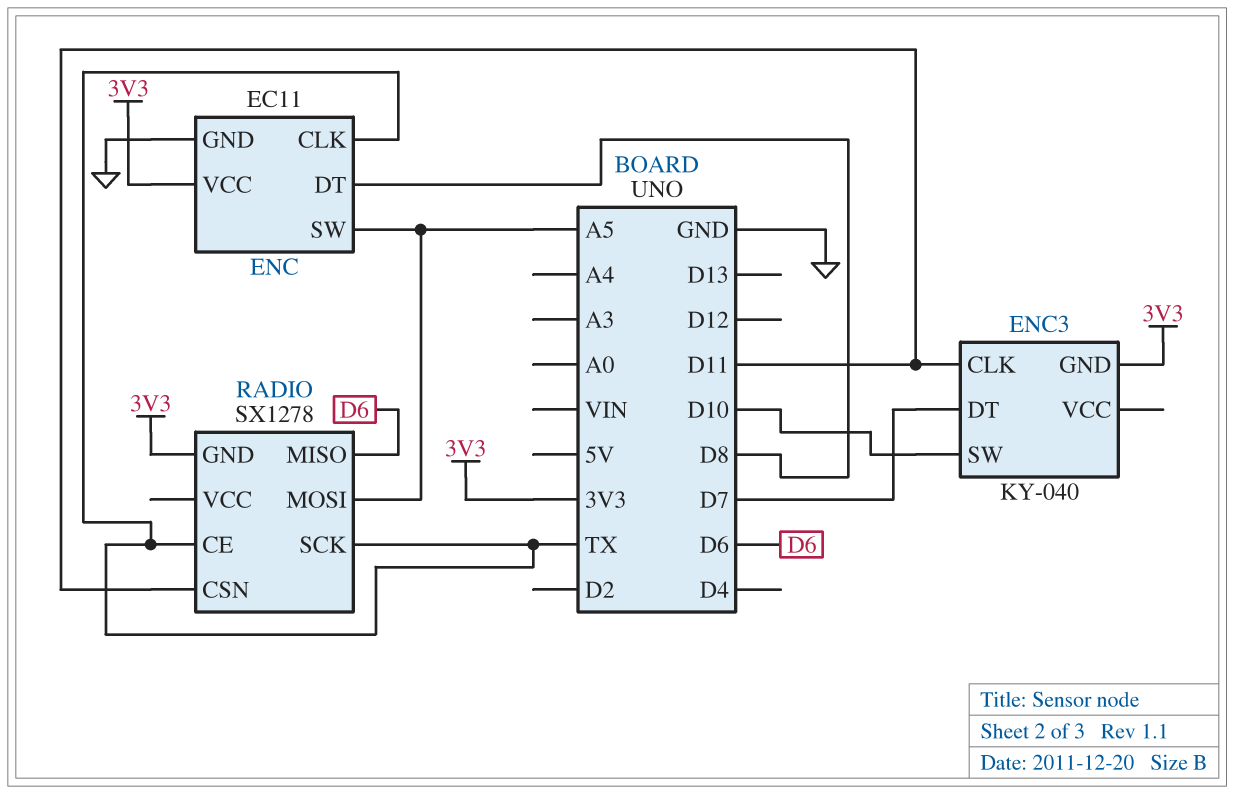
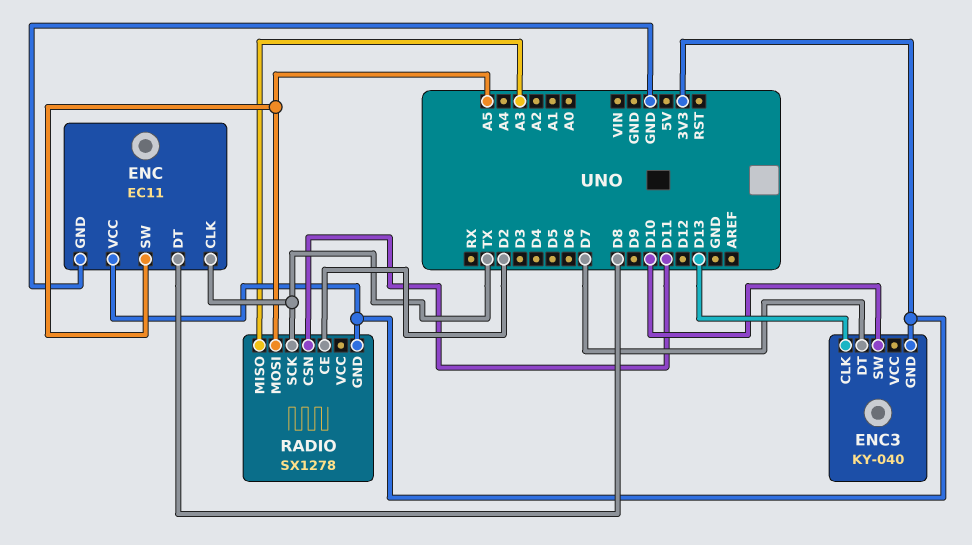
ENC3 pin CLK: D11 -> D13
RADIO pin CE: TX -> D2
RADIO pin MISO: D6 -> A3

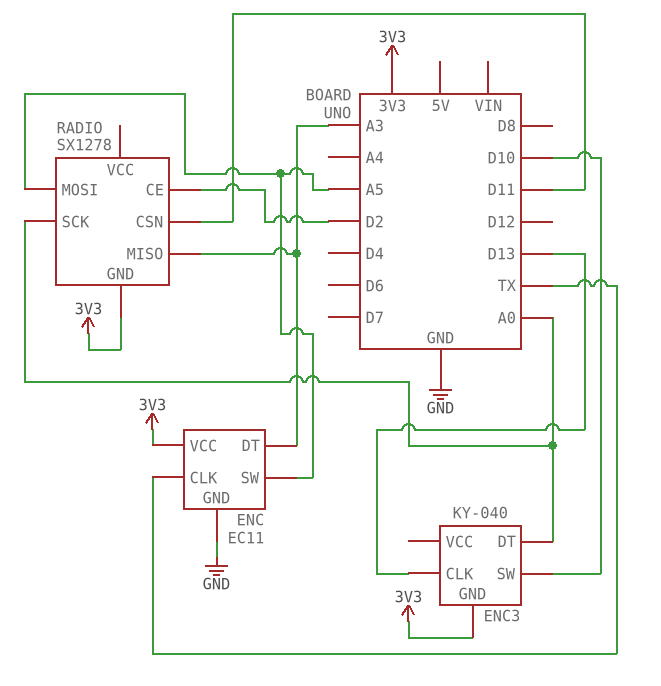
ENC pin DT: D8 -> A3
ENC3 pin DT: D7 -> A0
RADIO pin SCK: TX -> A0

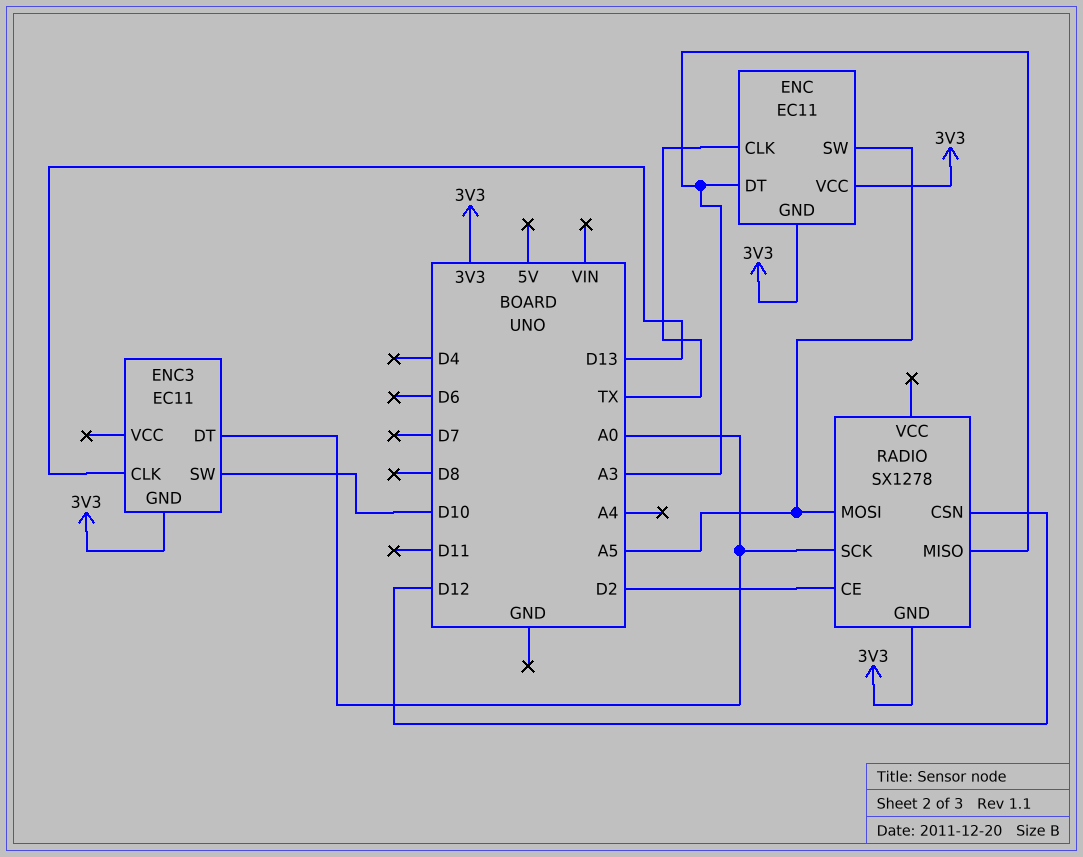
ENC pin GND: GND -> 3V3
ENC3: KY-040 -> EC11
RADIO pin CSN: D11 -> D12

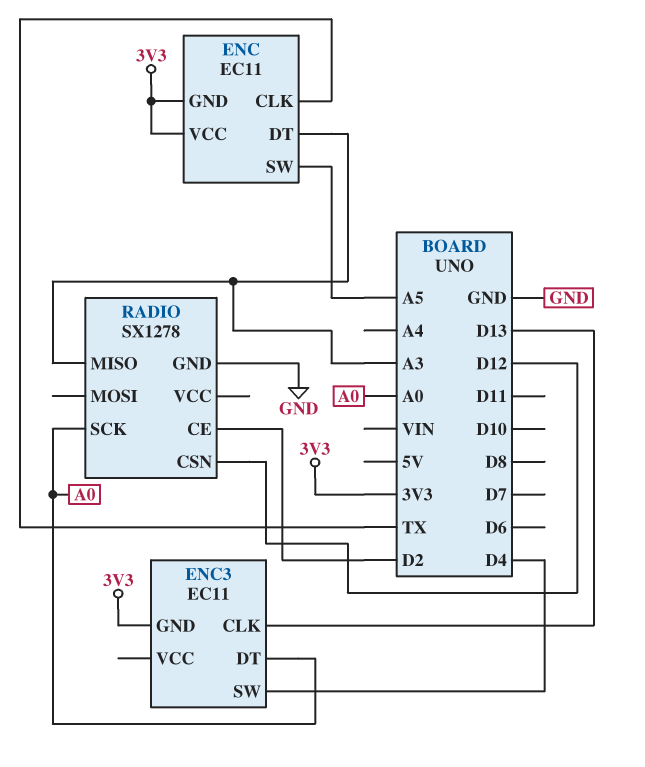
ENC3 pin SW: D10 -> D4
RADIO pin GND: 3V3 -> GND
RADIO pin MOSI: A5 -> none

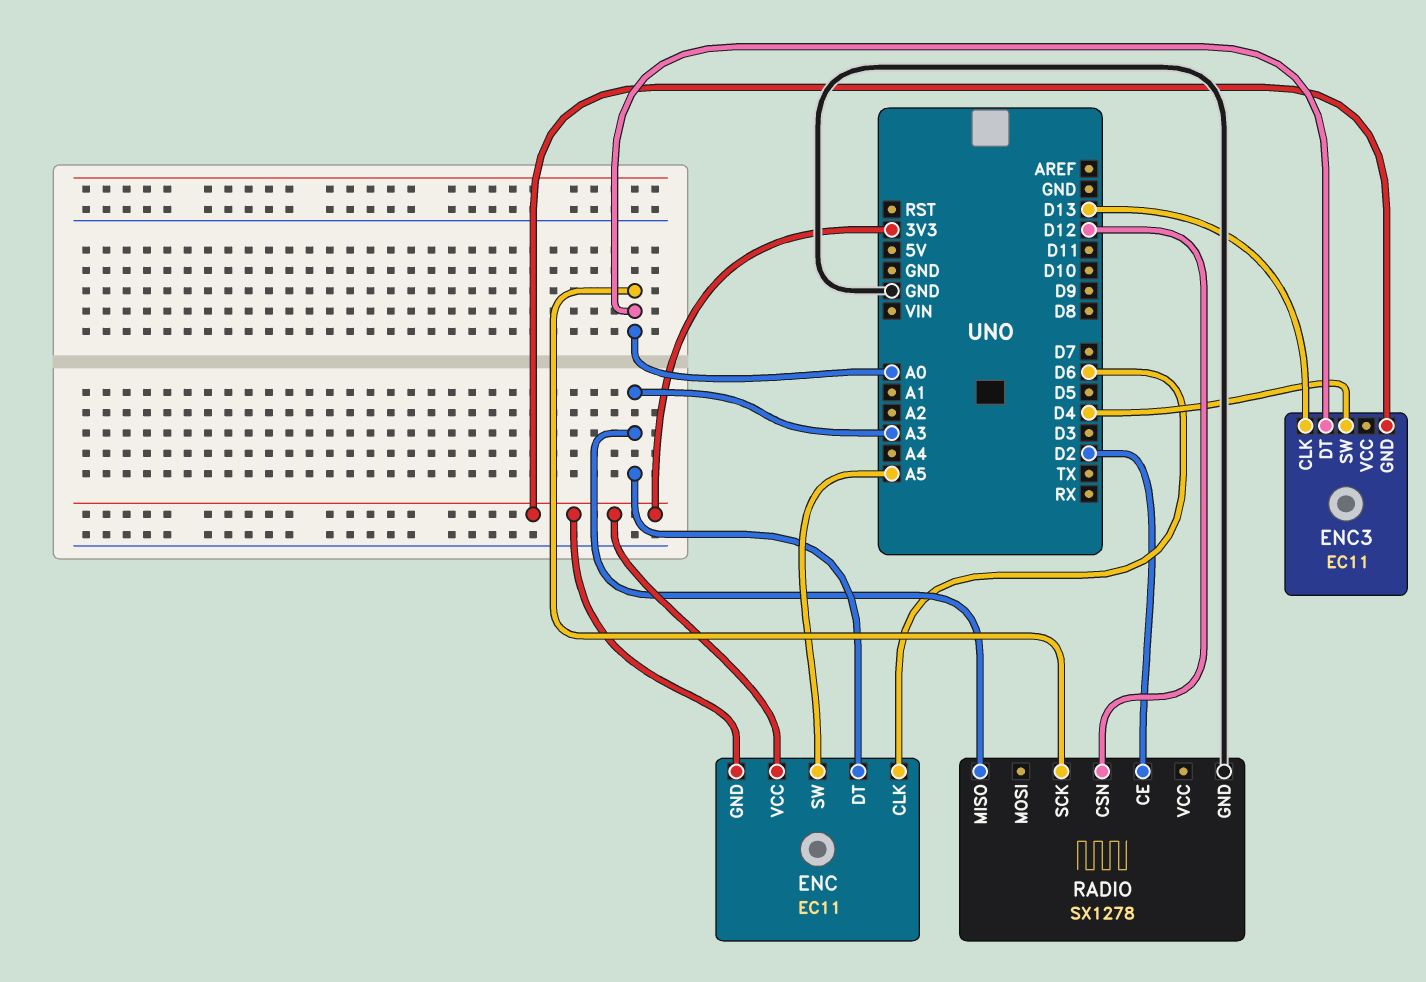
ENC pin CLK: TX -> D6

